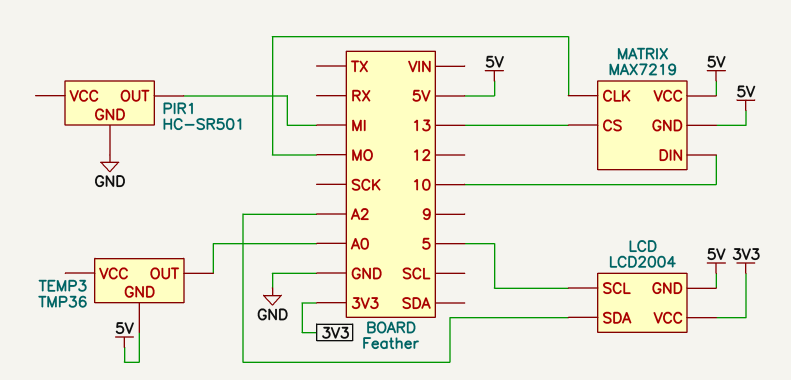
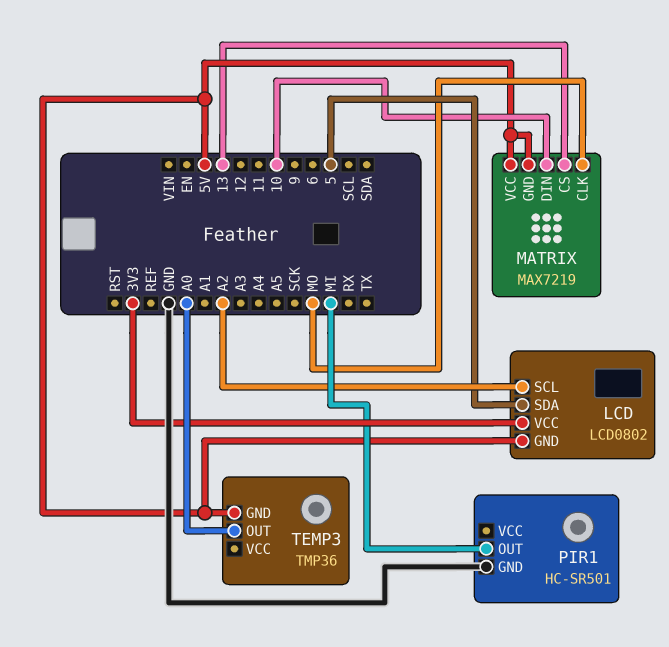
LCD: LCD2004 -> LCD0802
LCD pin SCL: 5 -> A2
LCD pin SDA: A2 -> 5

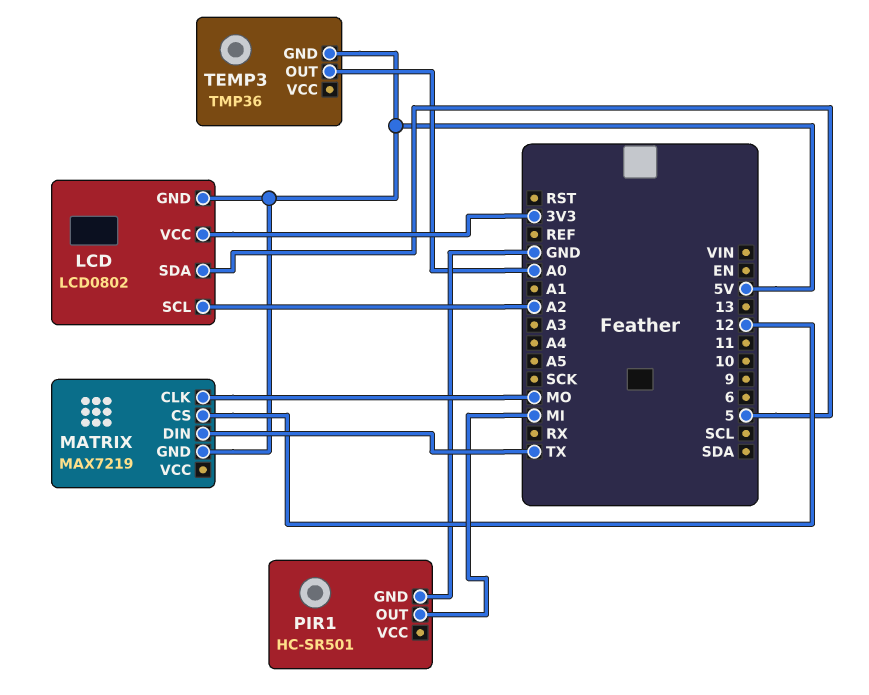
MATRIX pin CS: 13 -> 12
MATRIX pin DIN: 10 -> TX
MATRIX pin VCC: 5V -> none

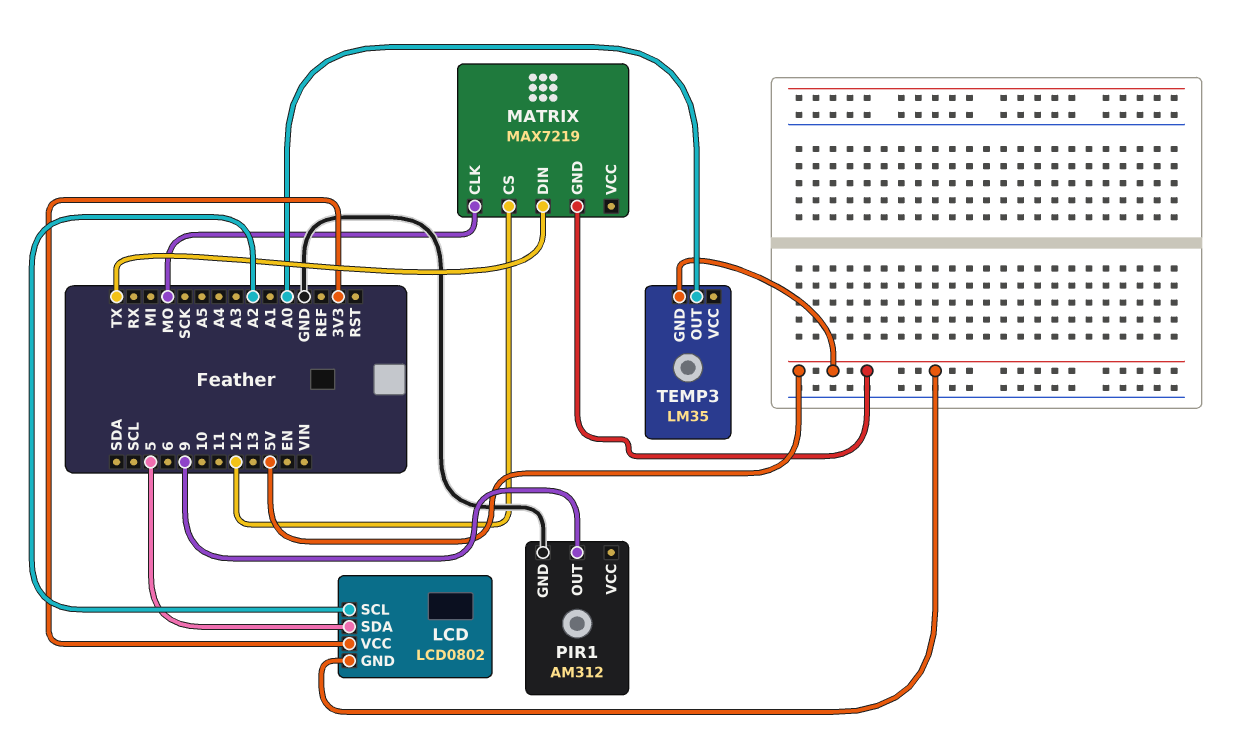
PIR1: HC-SR501 -> AM312
PIR1 pin OUT: MI -> 9
TEMP3: TMP36 -> LM35

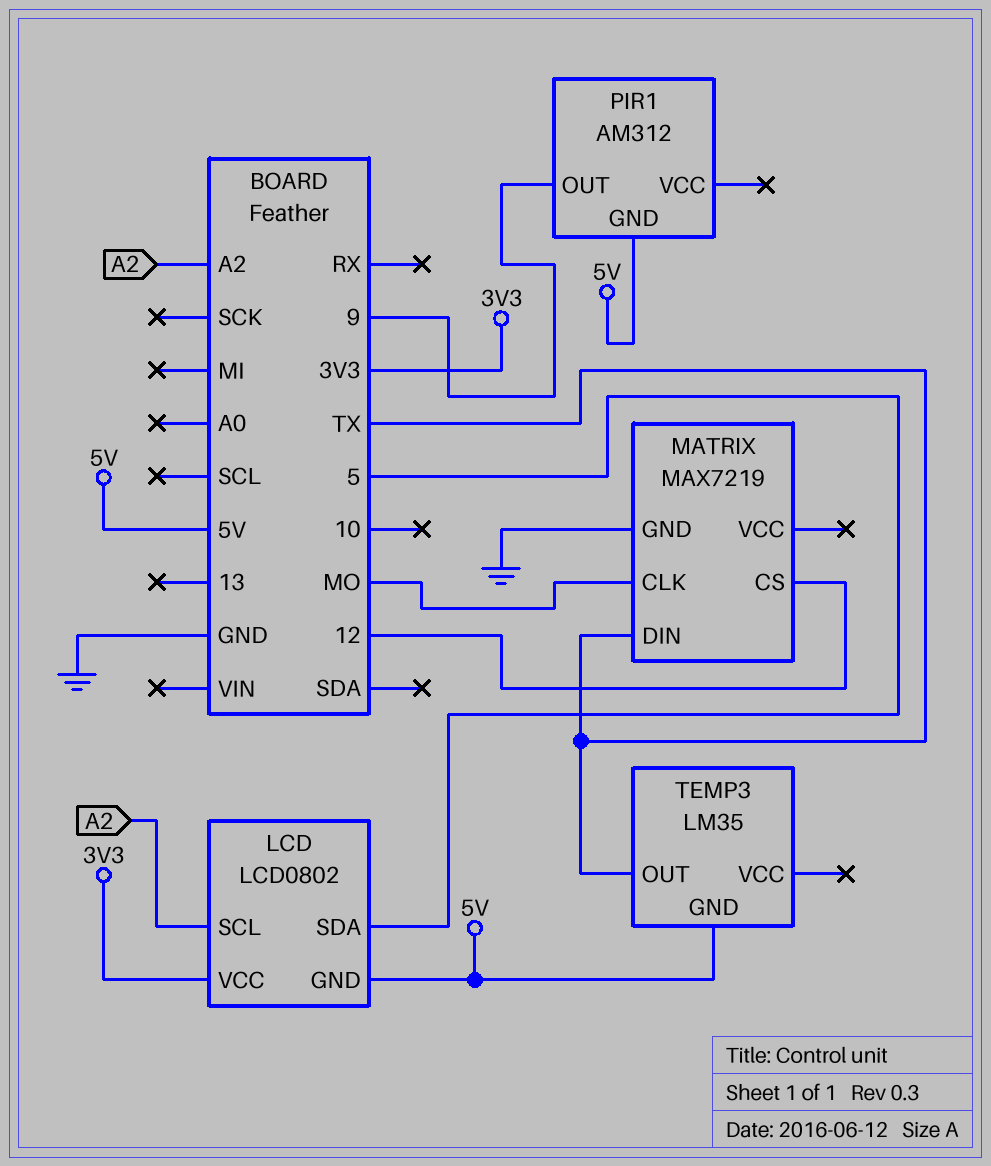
MATRIX pin GND: 5V -> GND
PIR1 pin GND: GND -> 5V
TEMP3 pin OUT: A0 -> TX

